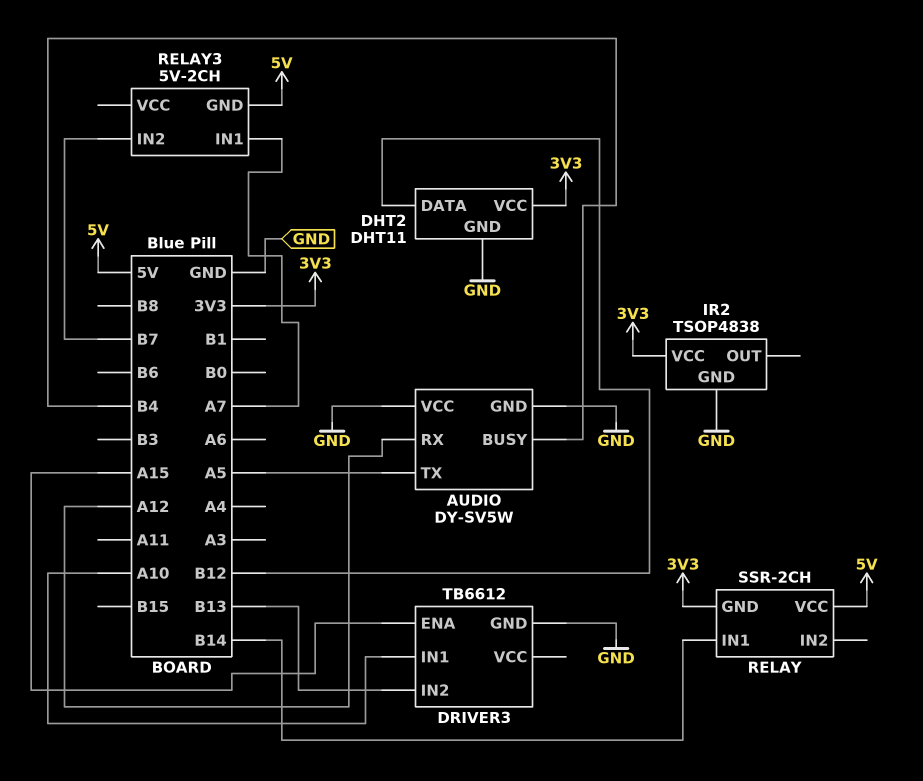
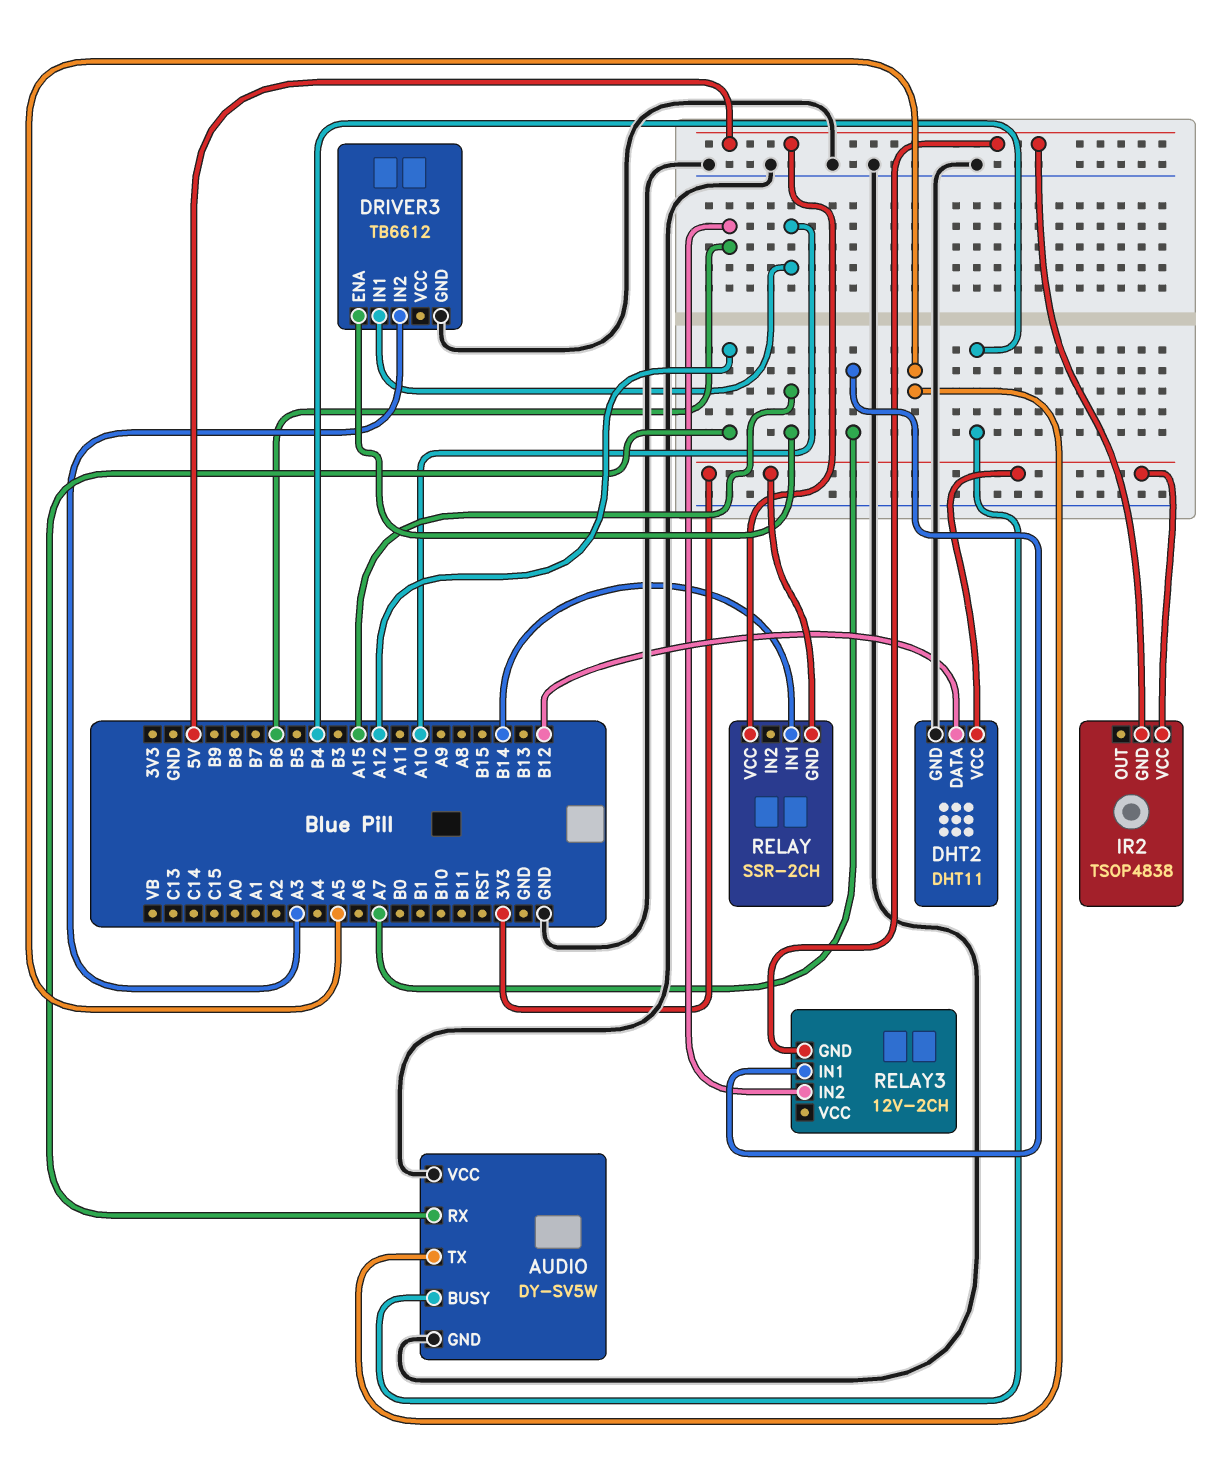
DRIVER3 pin IN2: B13 -> A3
IR2 pin GND: GND -> 5V
RELAY3: 5V-2CH -> 12V-2CH
RELAY3 pin IN2: B7 -> B6

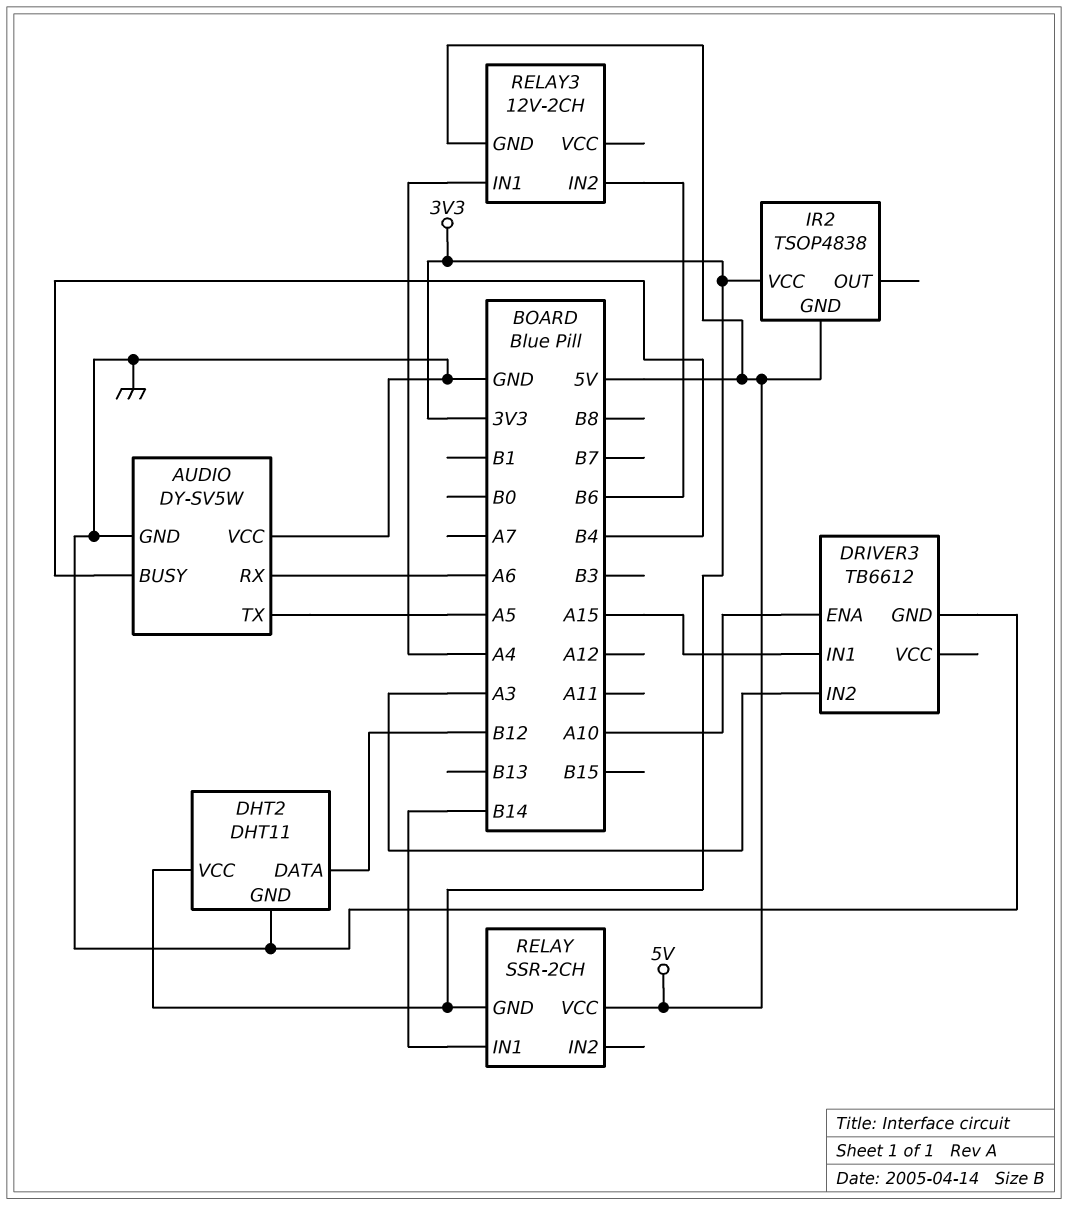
AUDIO pin RX: A12 -> A6
DRIVER3 pin ENA: A15 -> A10
DRIVER3 pin IN1: A10 -> A15
RELAY3 pin IN1: A7 -> A4

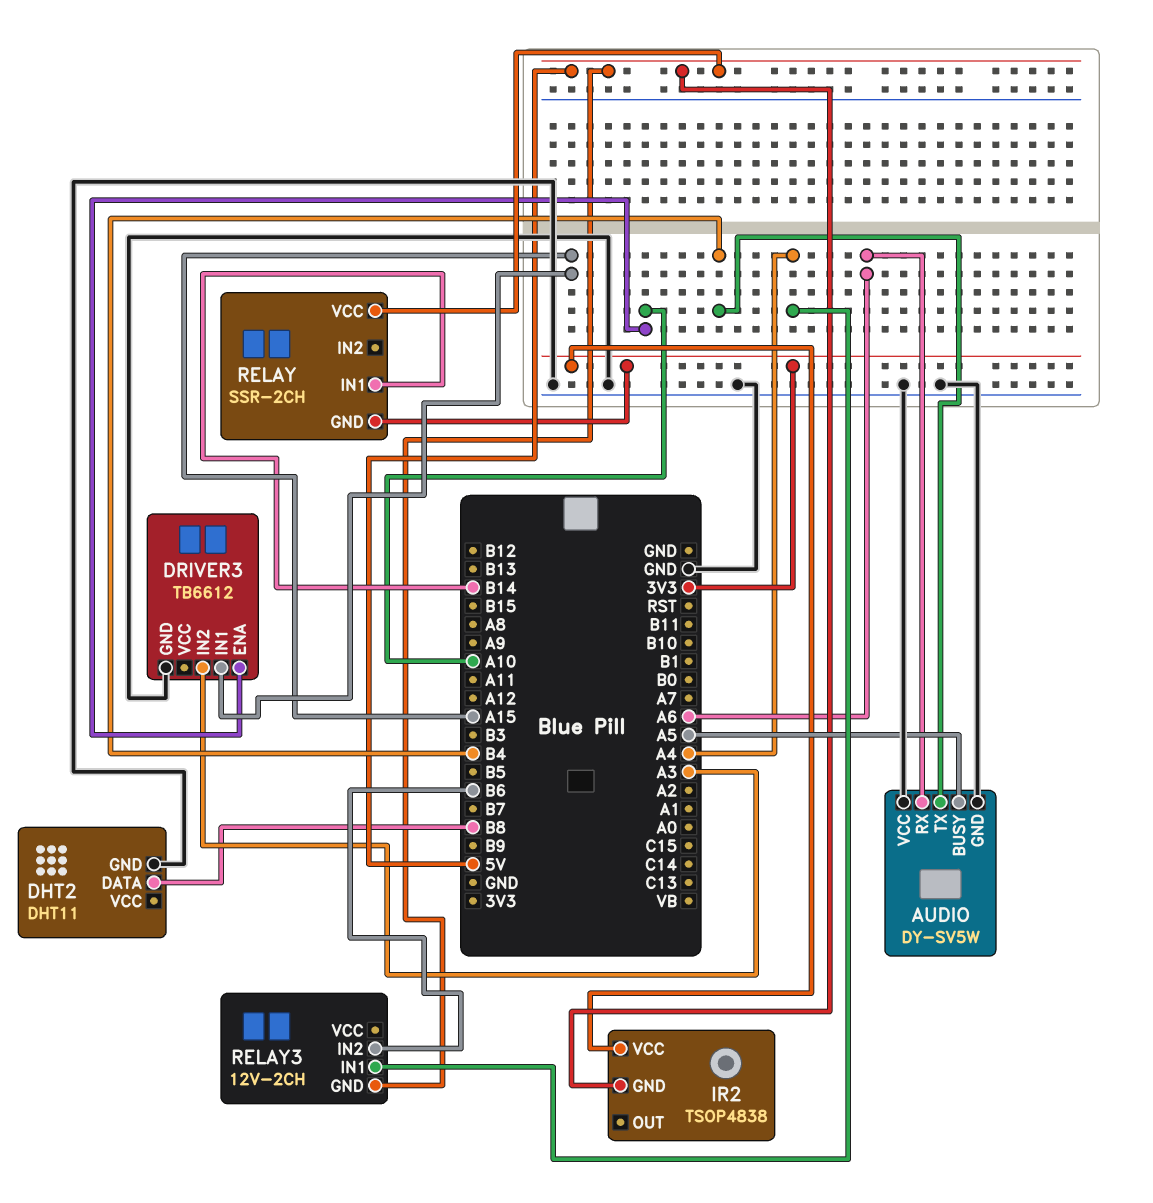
AUDIO pin BUSY: B4 -> A5
AUDIO pin TX: A5 -> B4
DHT2 pin DATA: B12 -> B8
DHT2 pin VCC: 3V3 -> none

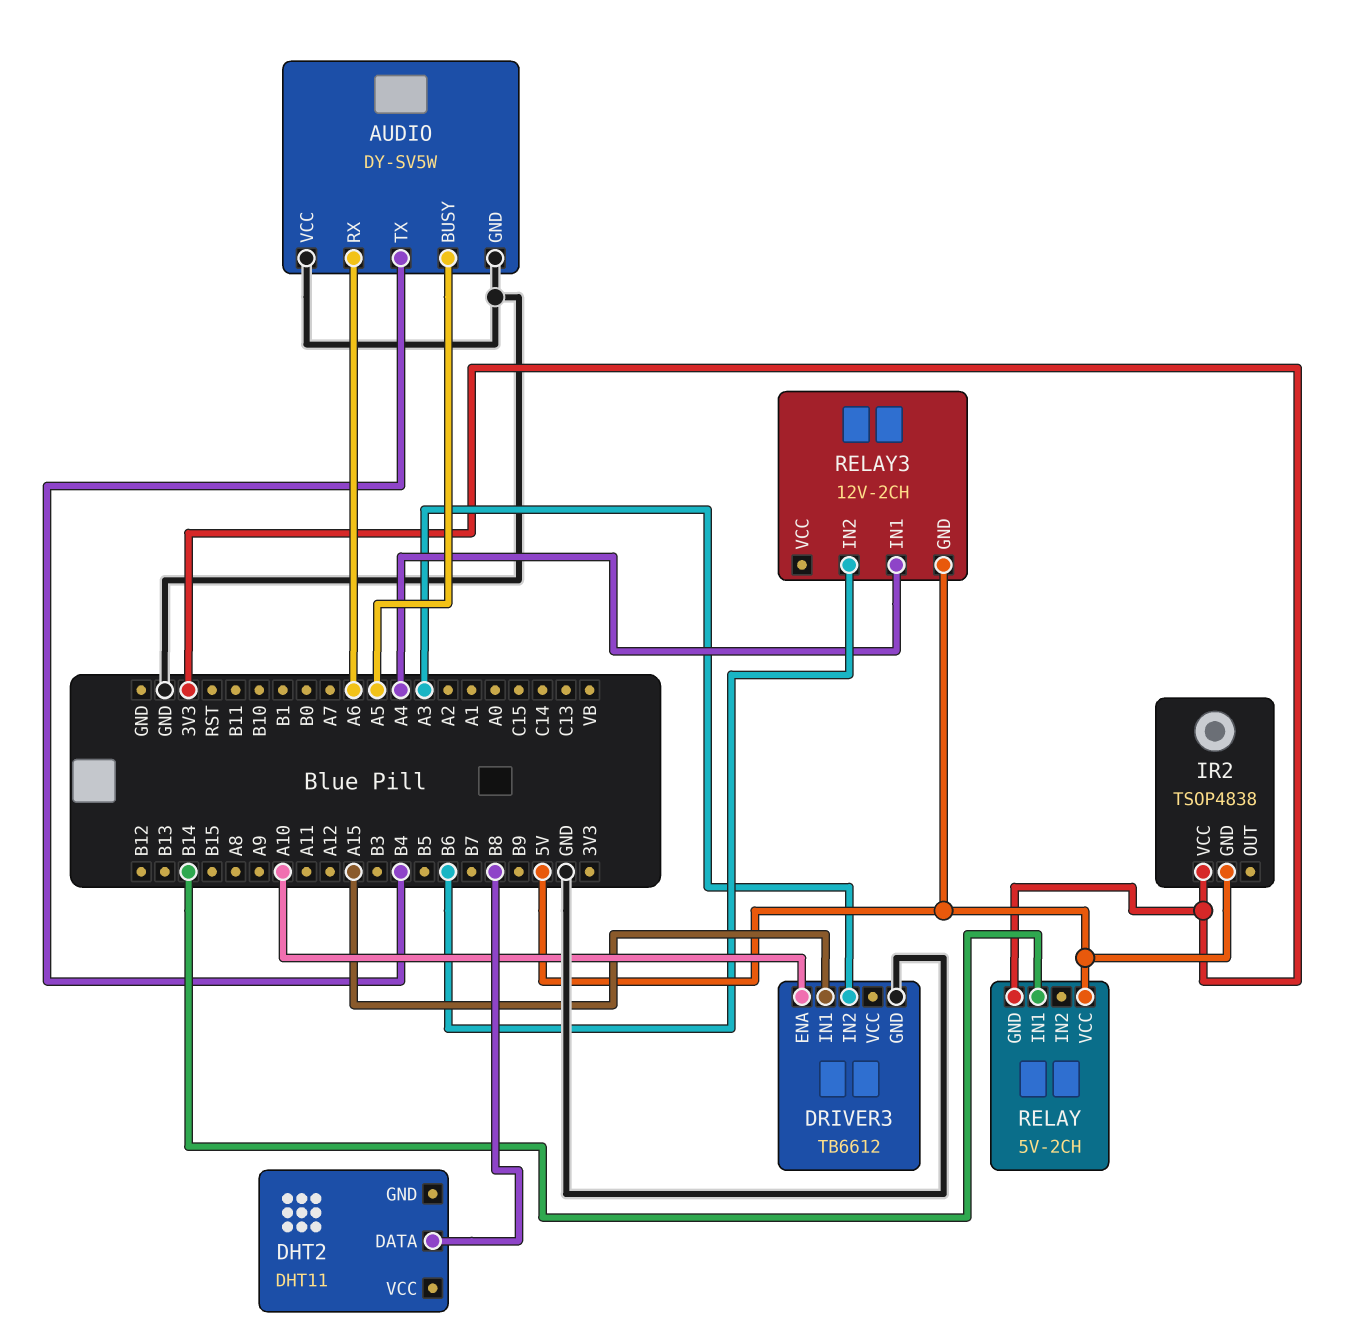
DHT2 pin GND: GND -> none
RELAY: SSR-2CH -> 5V-2CH

